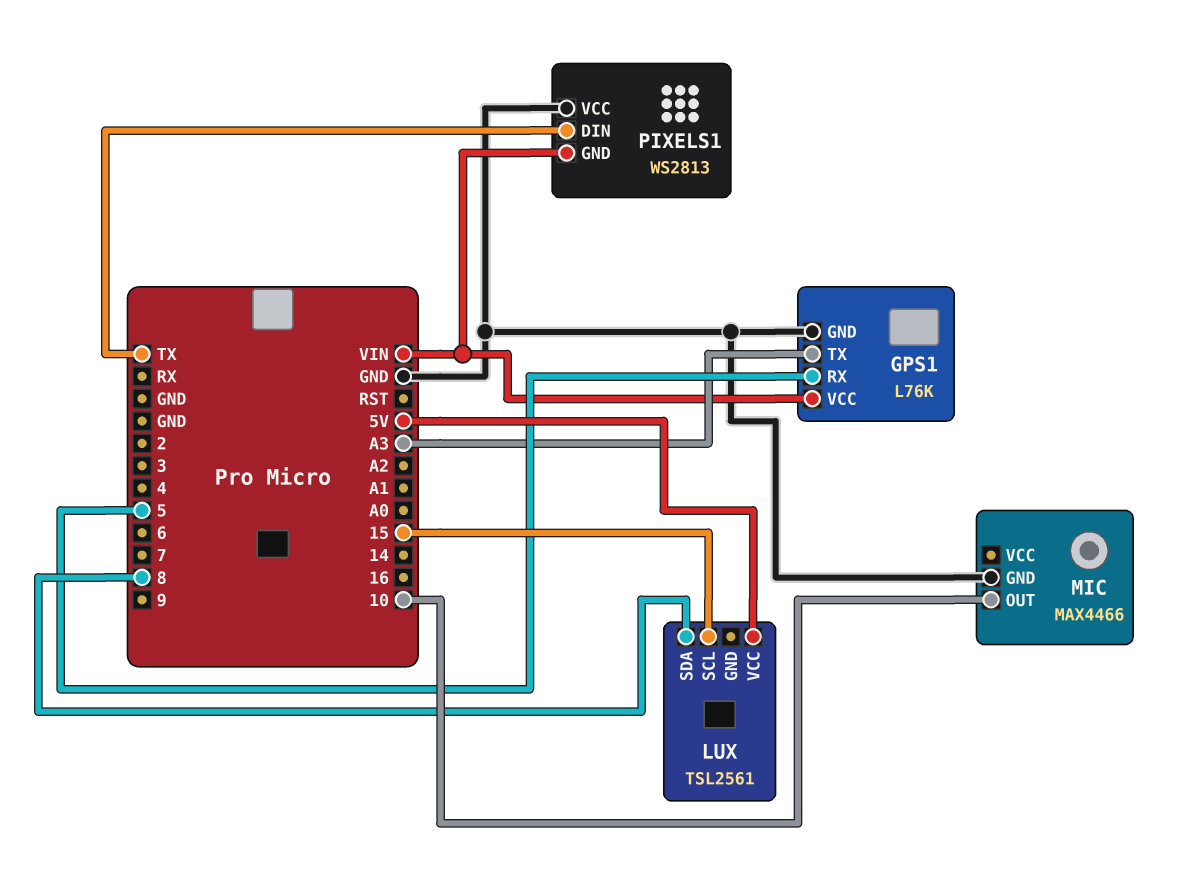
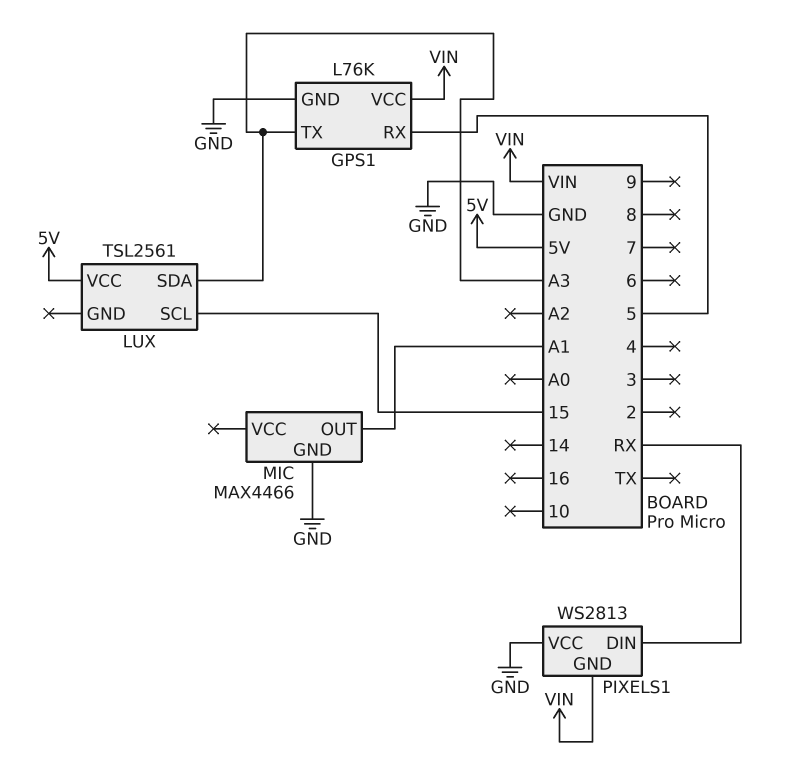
LUX pin SDA: 8 -> A3
MIC pin OUT: 10 -> A1
PIXELS1 pin DIN: TX -> RX

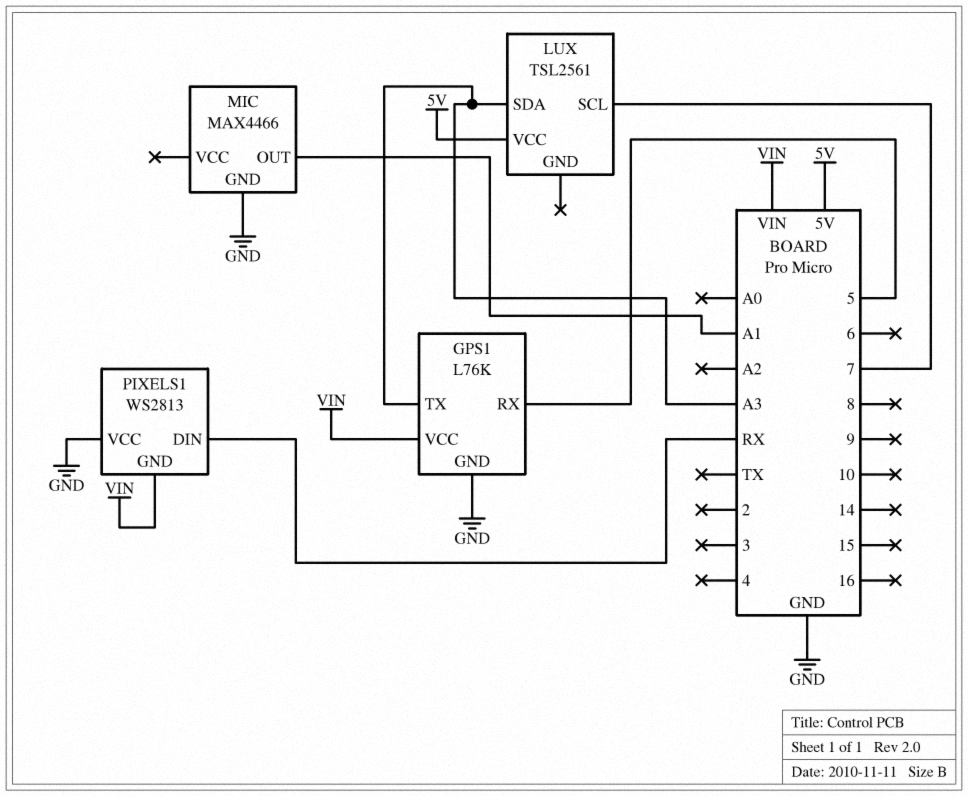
LUX pin SCL: 15 -> 7

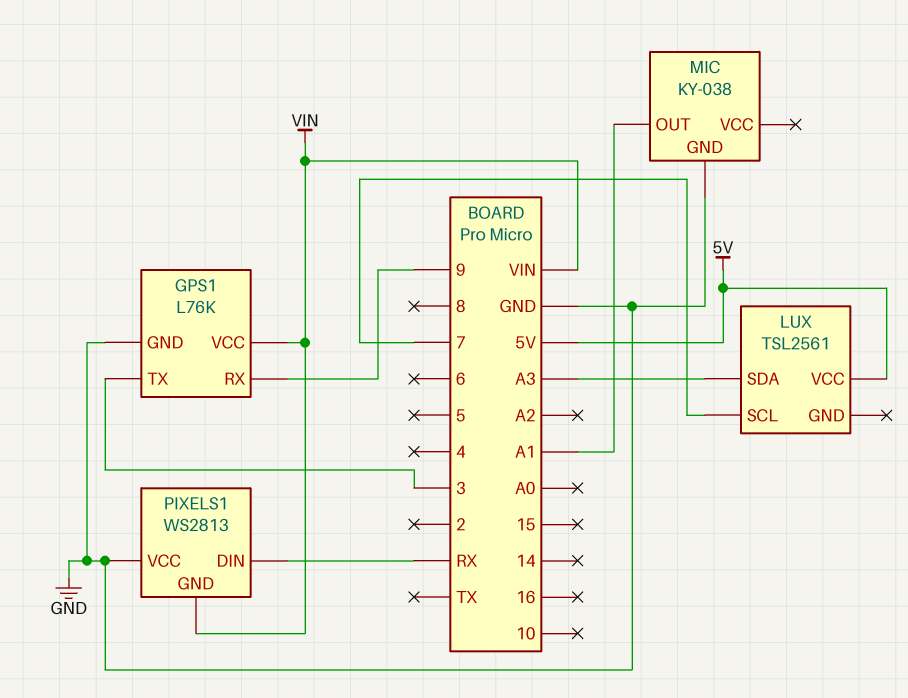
GPS1 pin RX: 5 -> 9
GPS1 pin TX: A3 -> 3
MIC: MAX4466 -> KY-038

